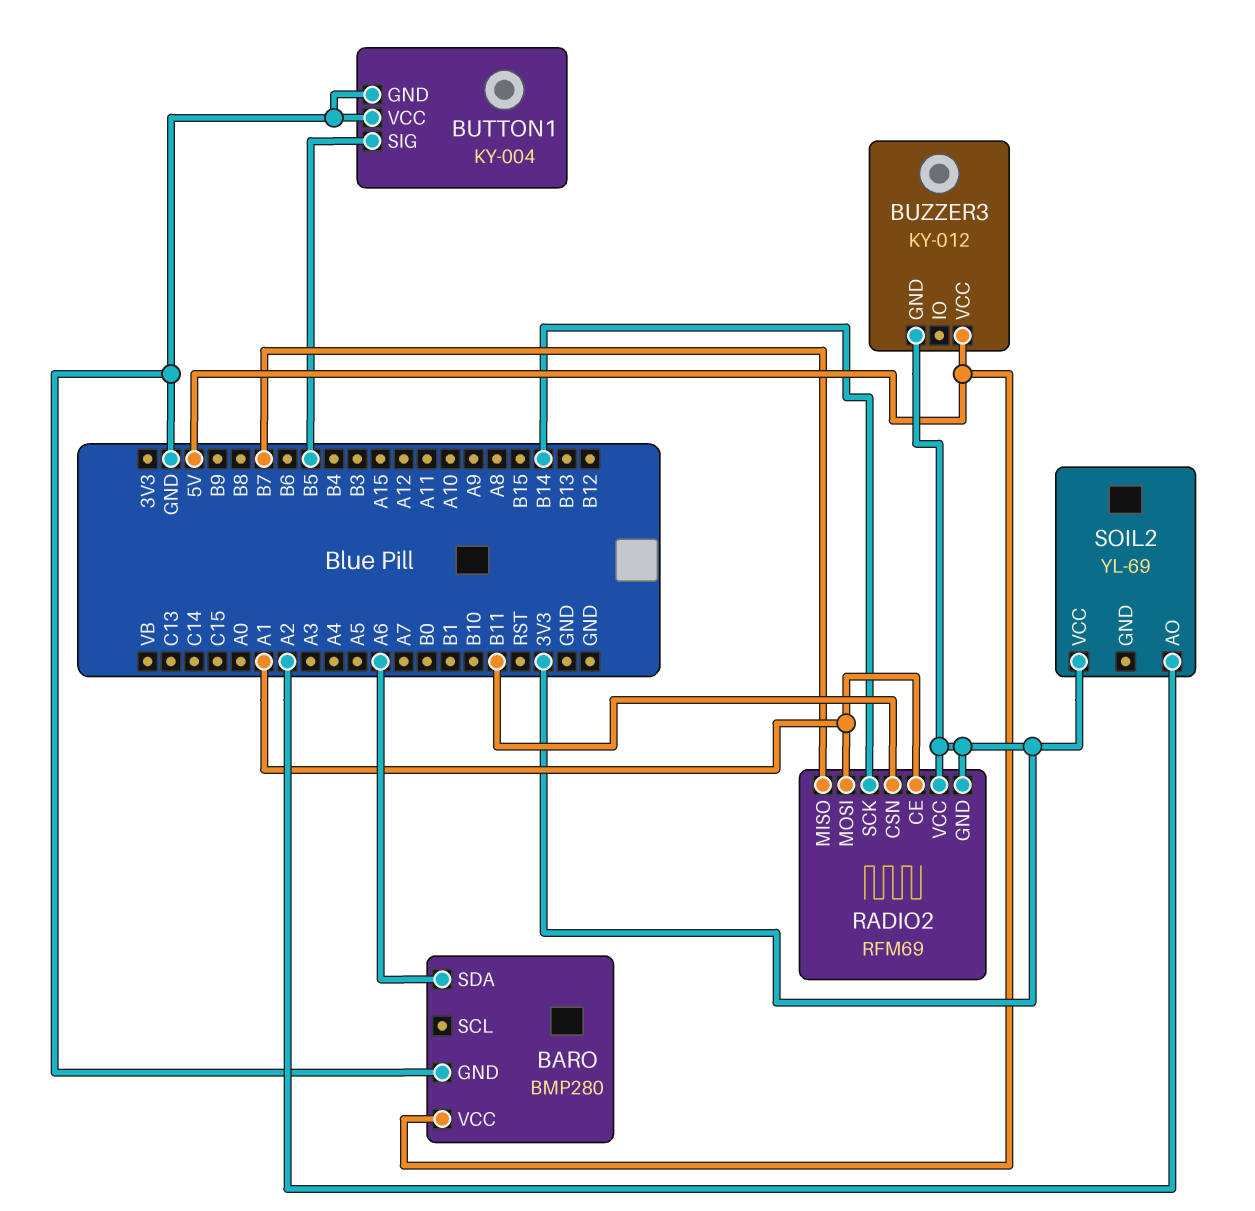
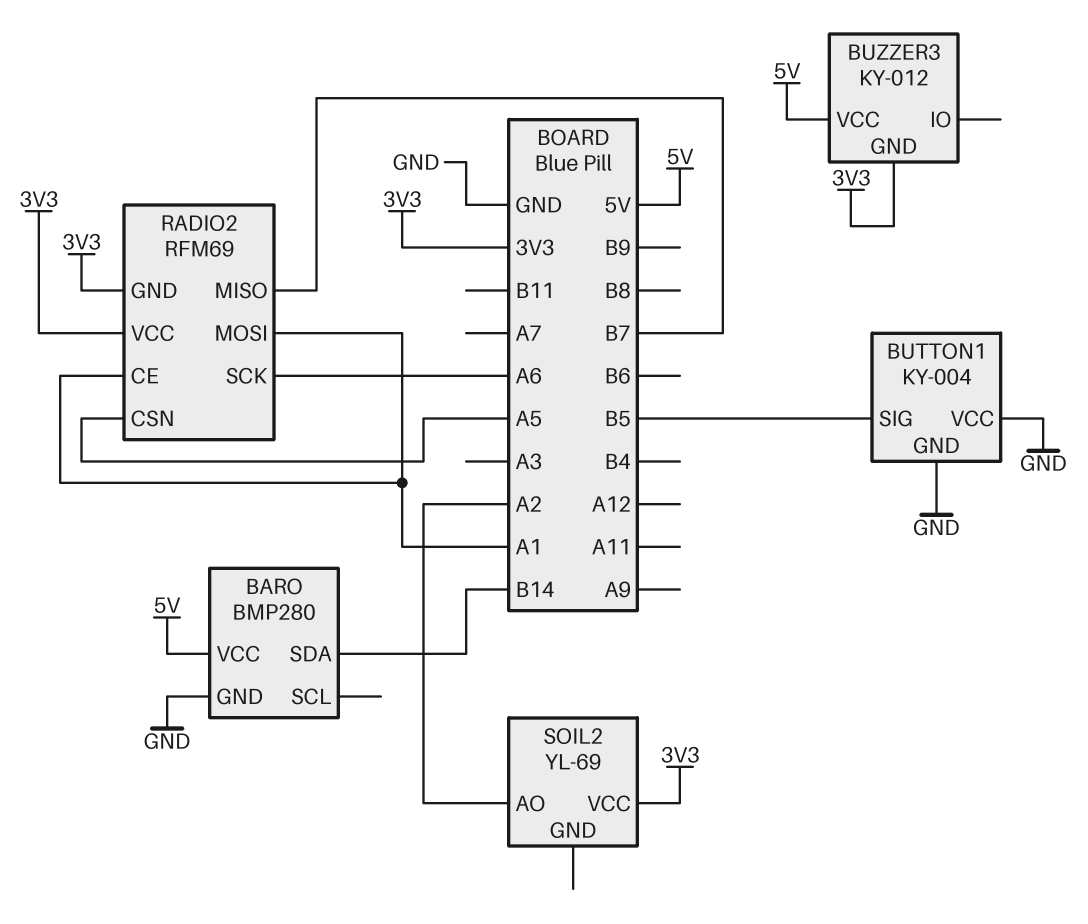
BARO pin SDA: A6 -> B14
RADIO2 pin CSN: B11 -> A5
RADIO2 pin SCK: B14 -> A6

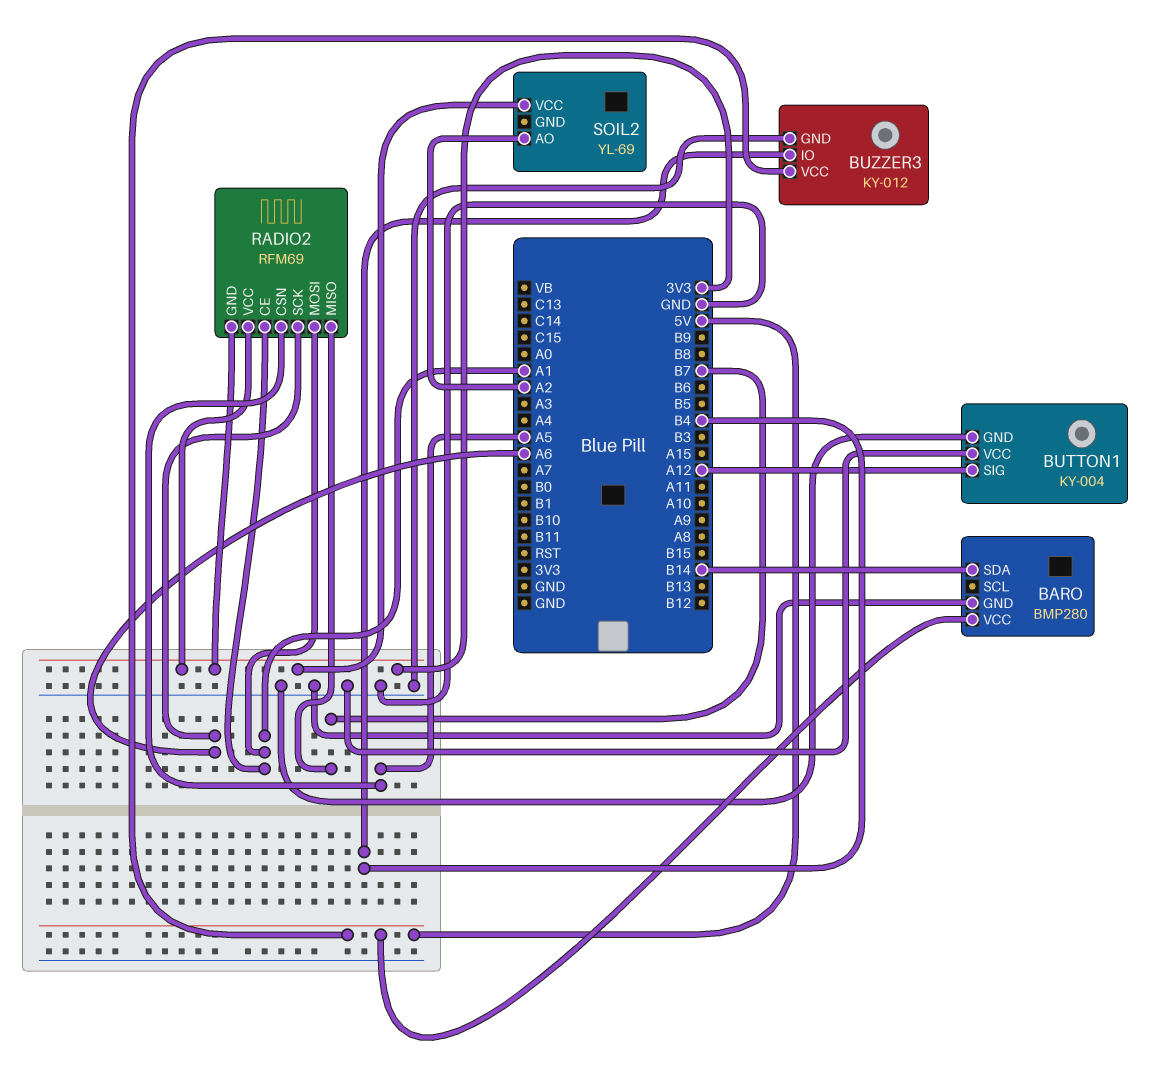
BUTTON1 pin SIG: B5 -> A12
BUZZER3 pin GND: 3V3 -> GND
BUZZER3 pin IO: none -> B4

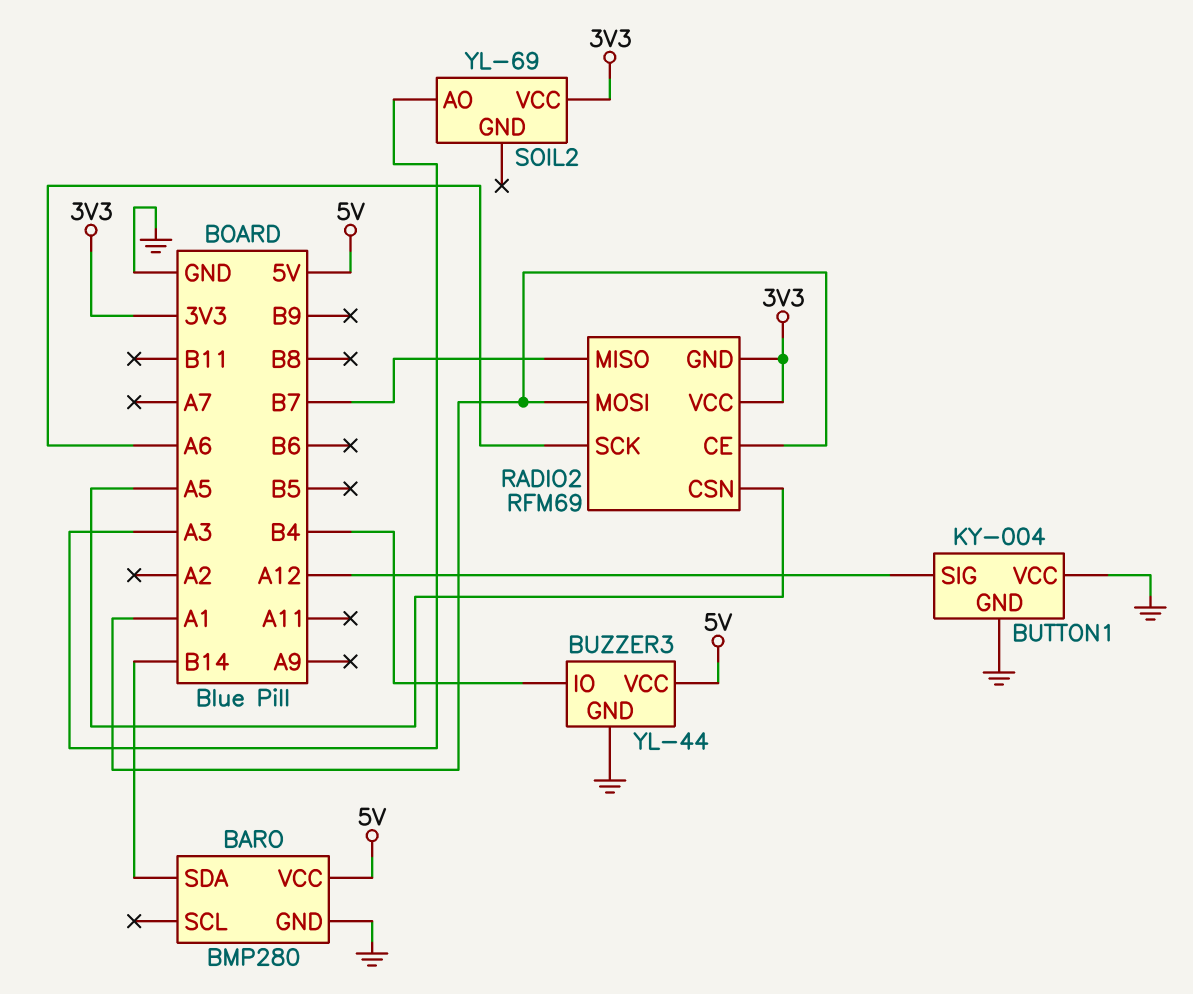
BUZZER3: KY-012 -> YL-44
SOIL2 pin AO: A2 -> A3

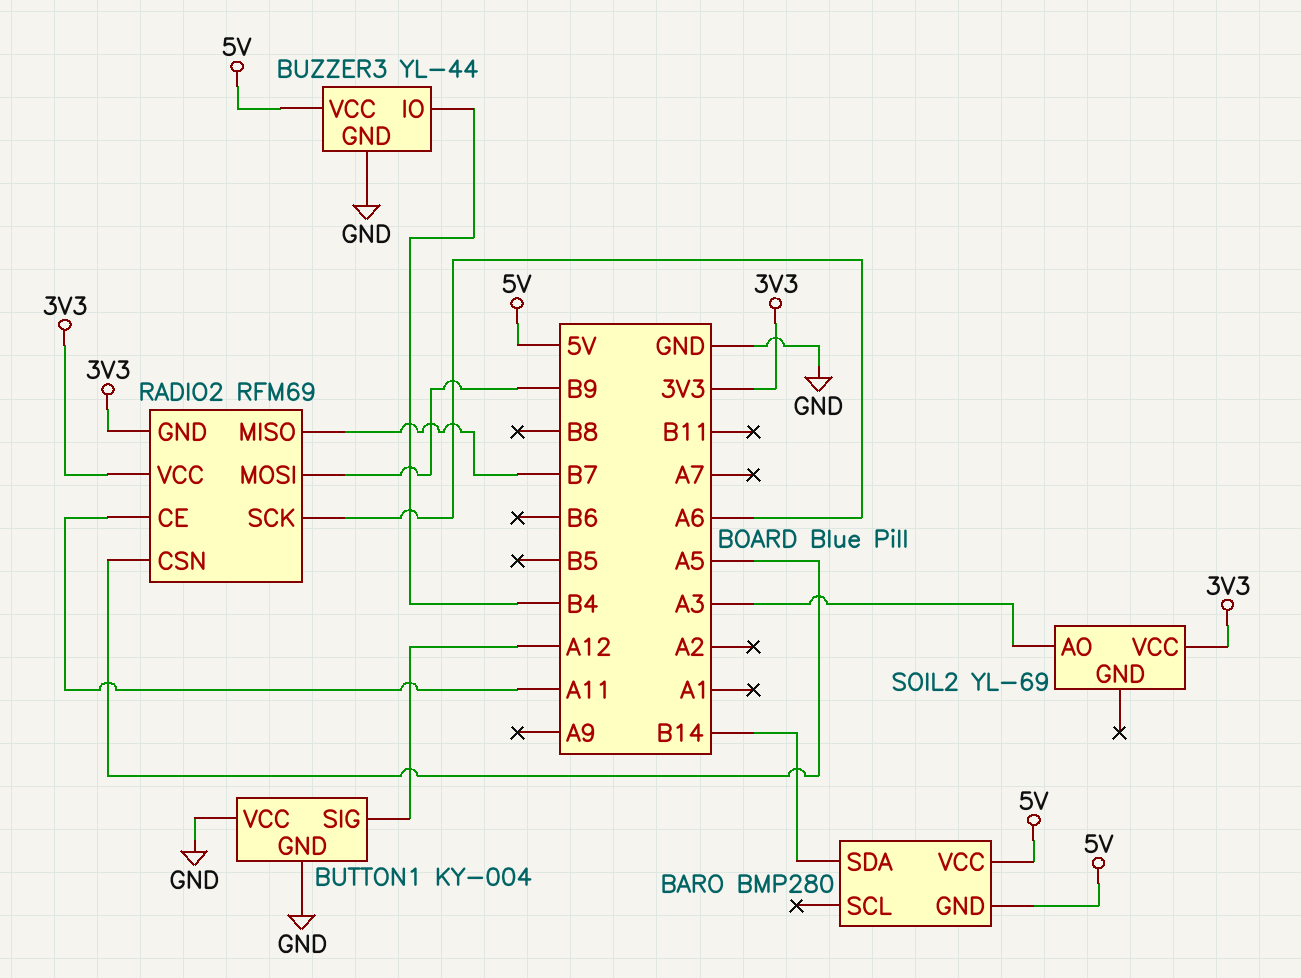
BARO pin GND: GND -> 5V
RADIO2 pin CE: A1 -> A11
RADIO2 pin MOSI: A1 -> B9

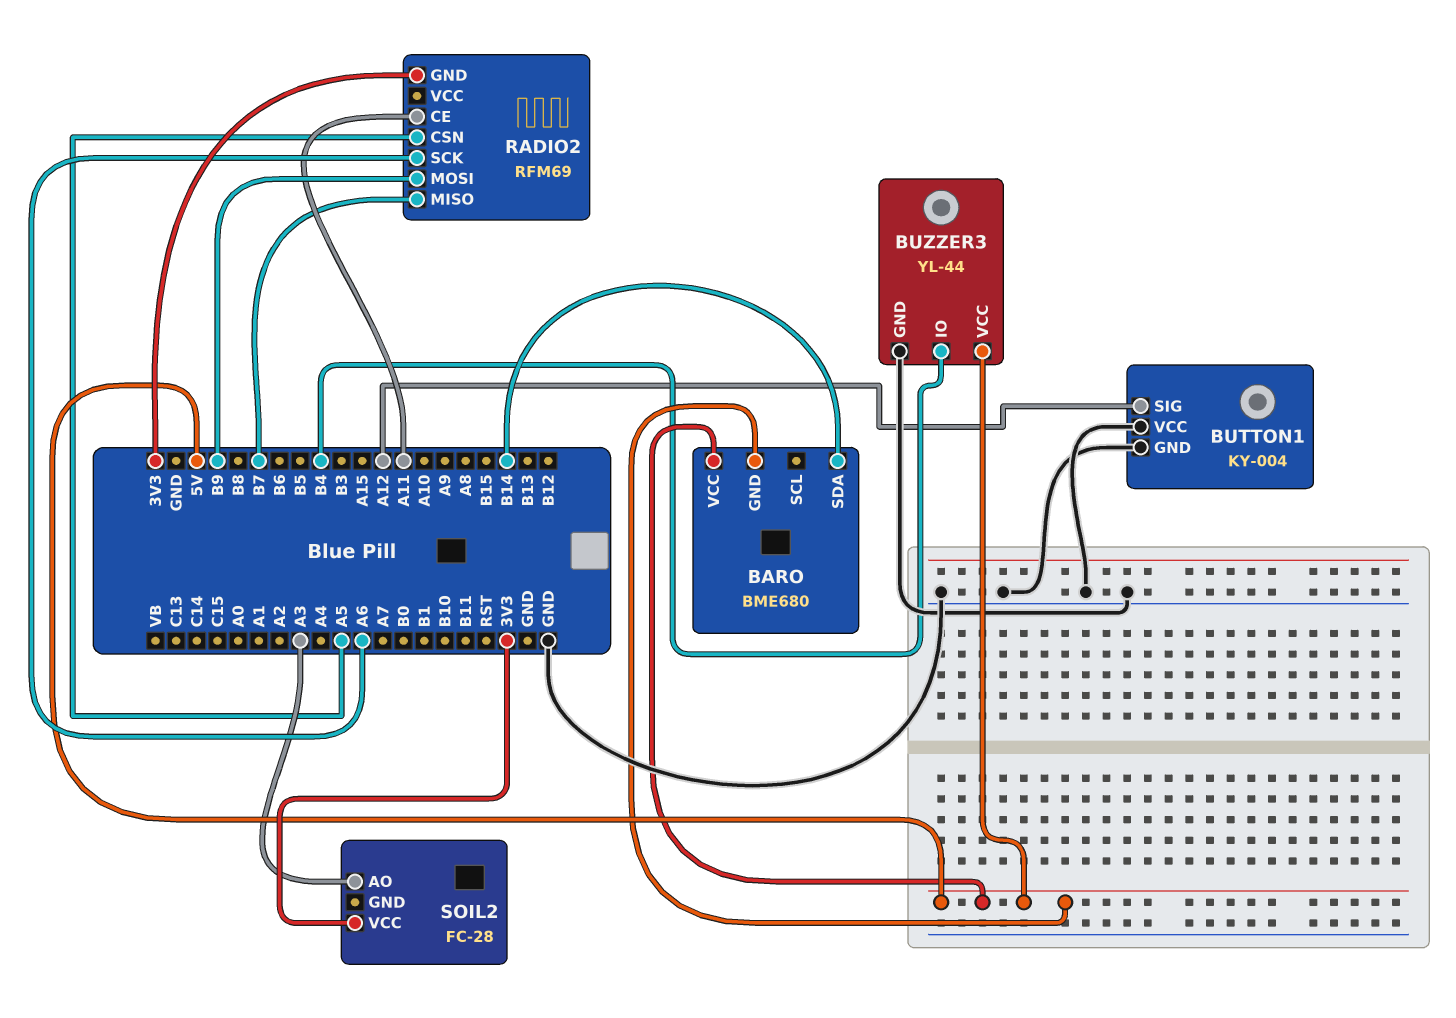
BARO: BMP280 -> BME680
RADIO2 pin VCC: 3V3 -> none
SOIL2: YL-69 -> FC-28

